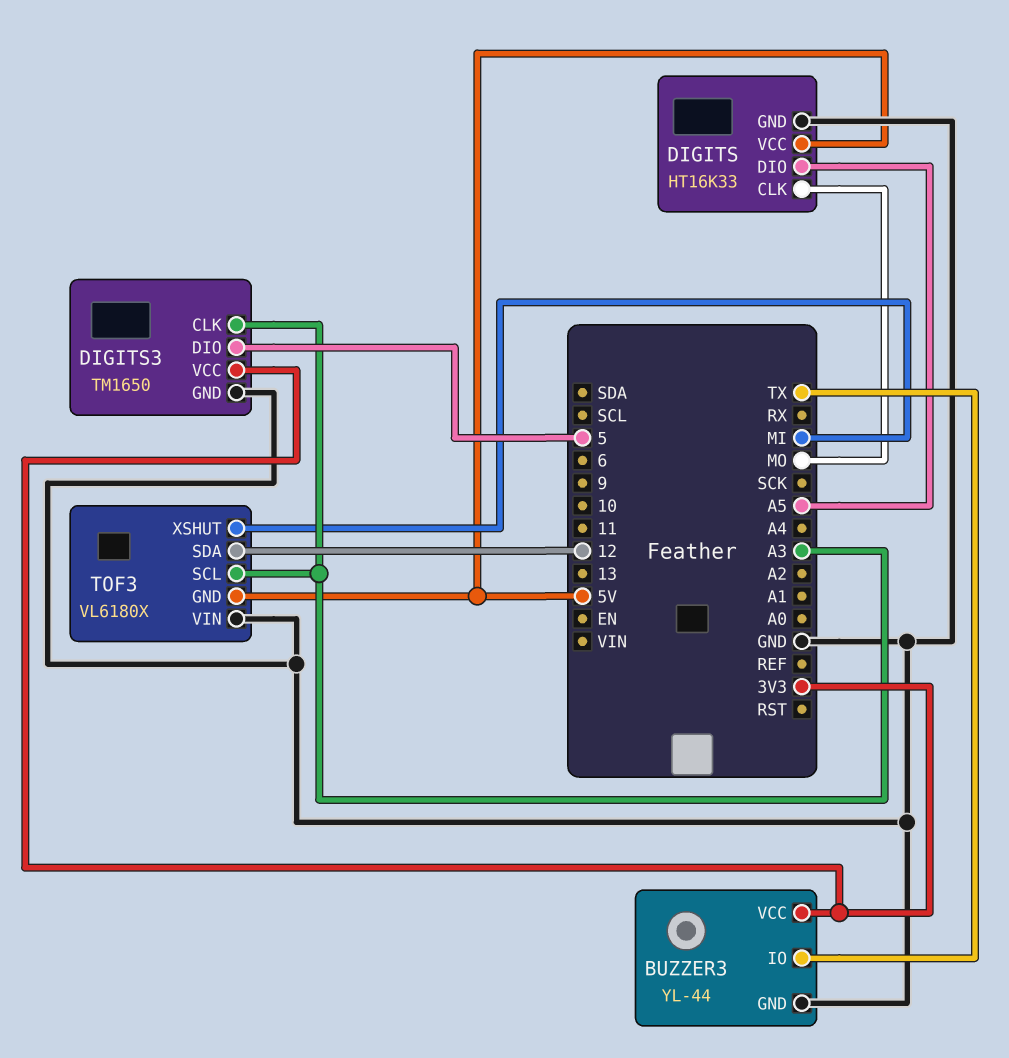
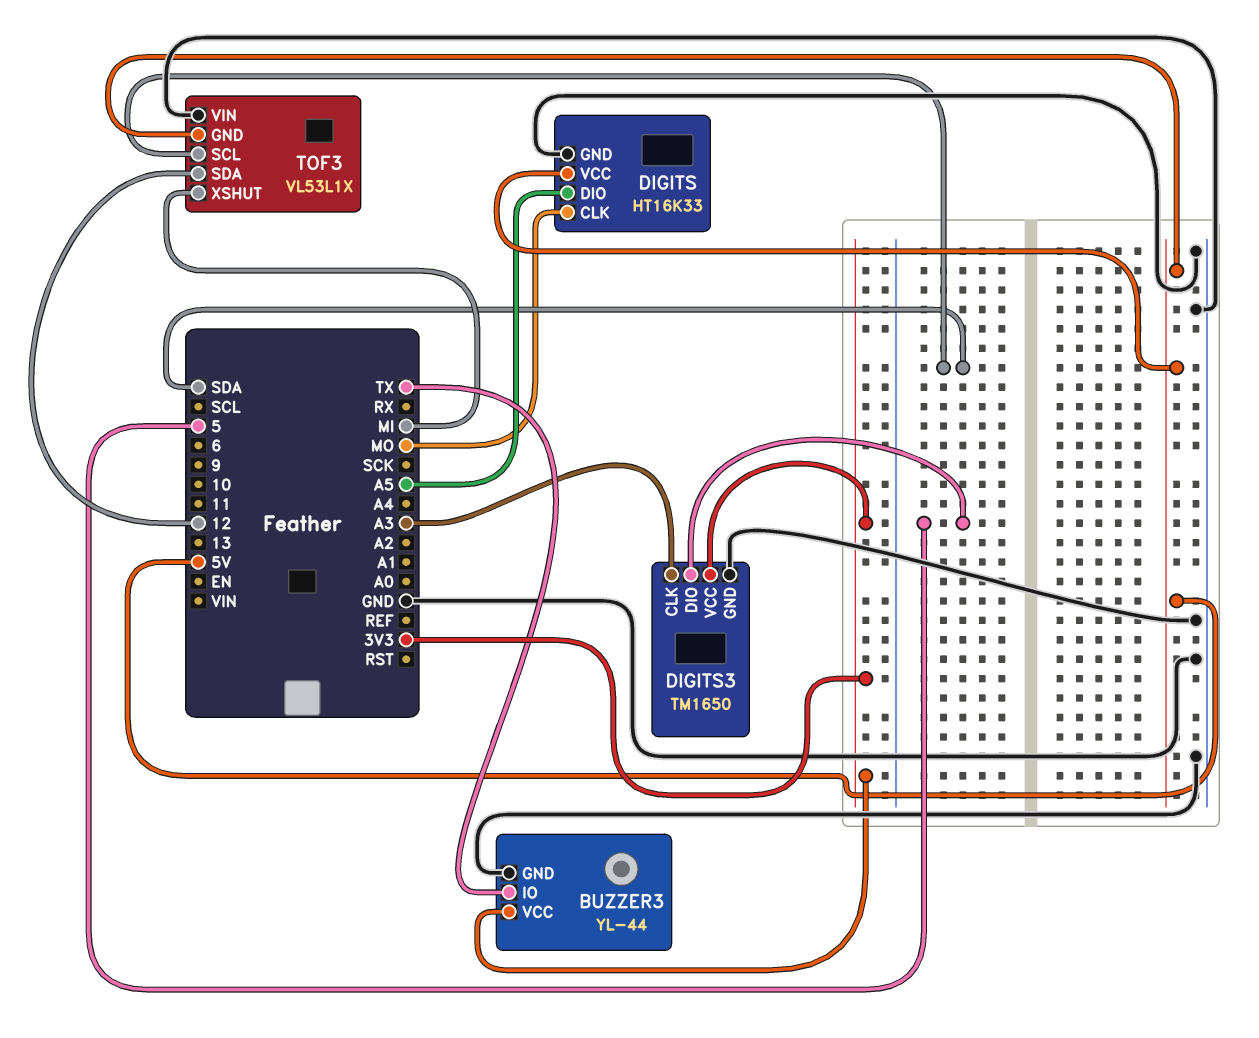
TOF3: VL6180X -> VL53L1X
TOF3 pin SCL: A3 -> SDA

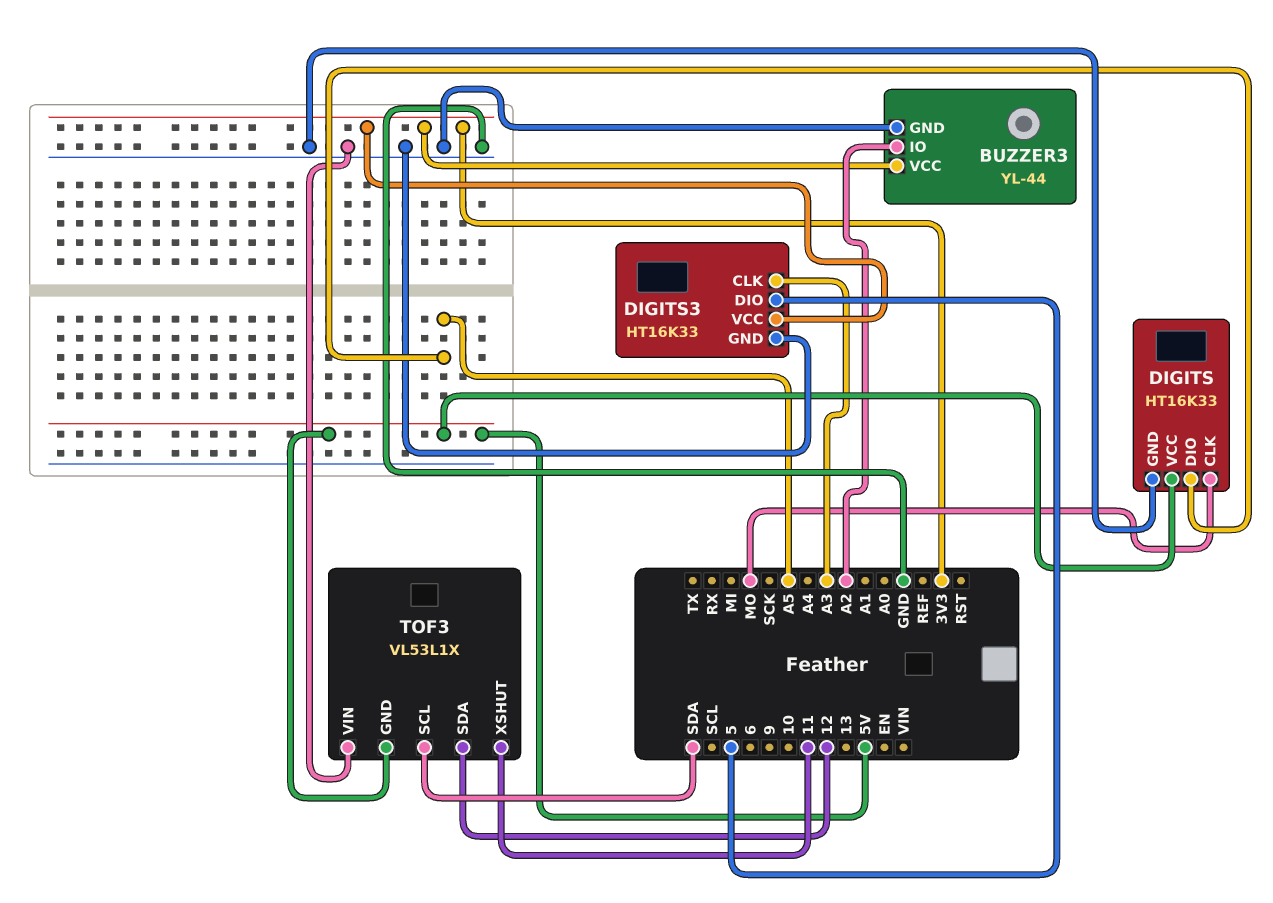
BUZZER3 pin IO: TX -> A2
DIGITS3: TM1650 -> HT16K33
TOF3 pin XSHUT: MI -> 11

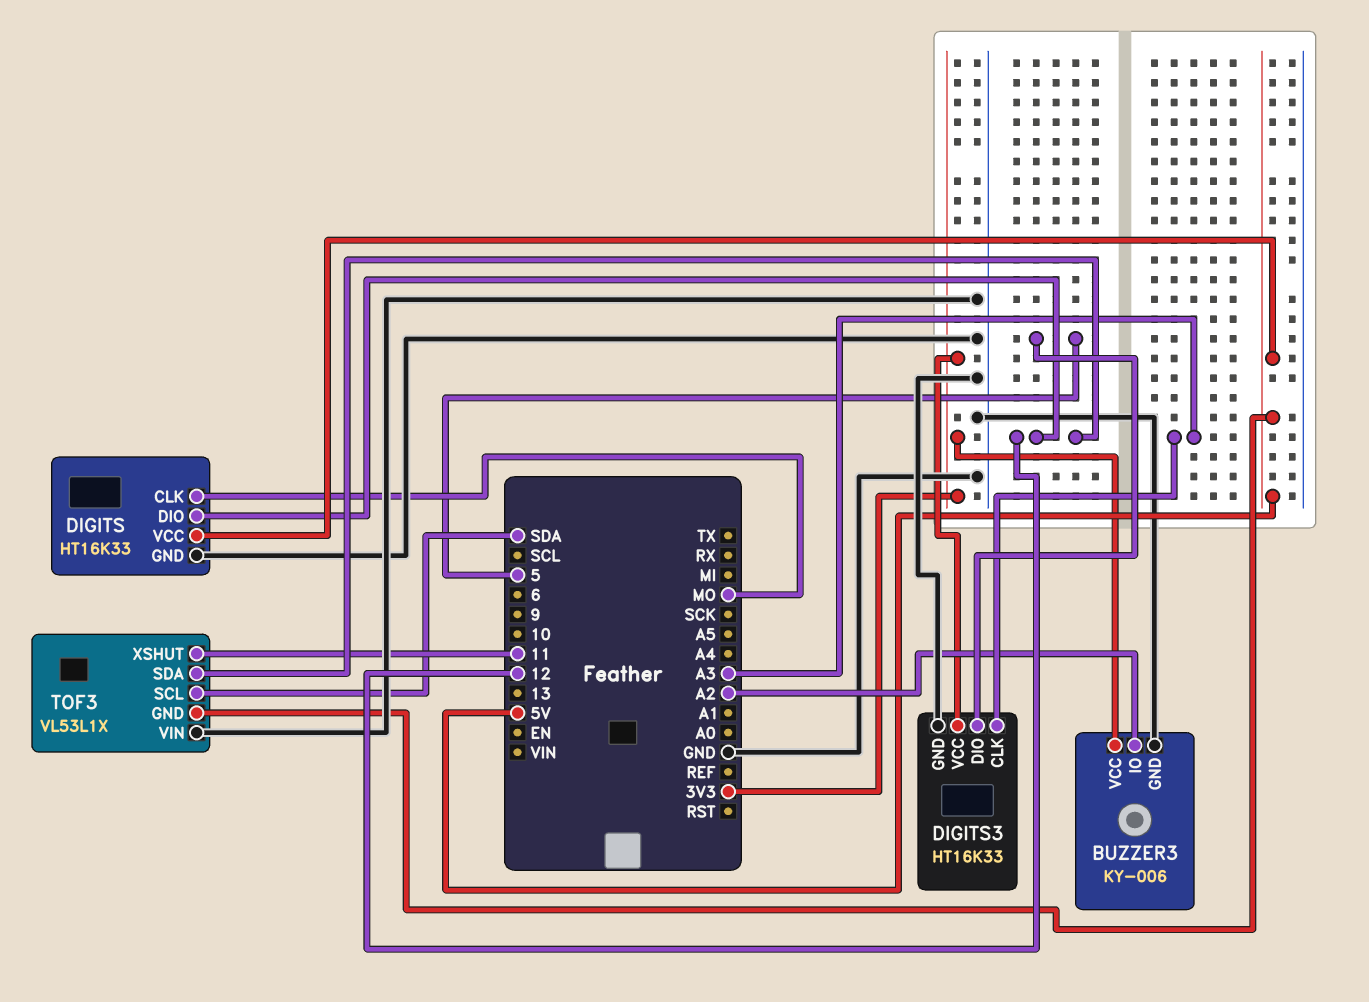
BUZZER3: YL-44 -> KY-006
DIGITS pin DIO: A5 -> 12

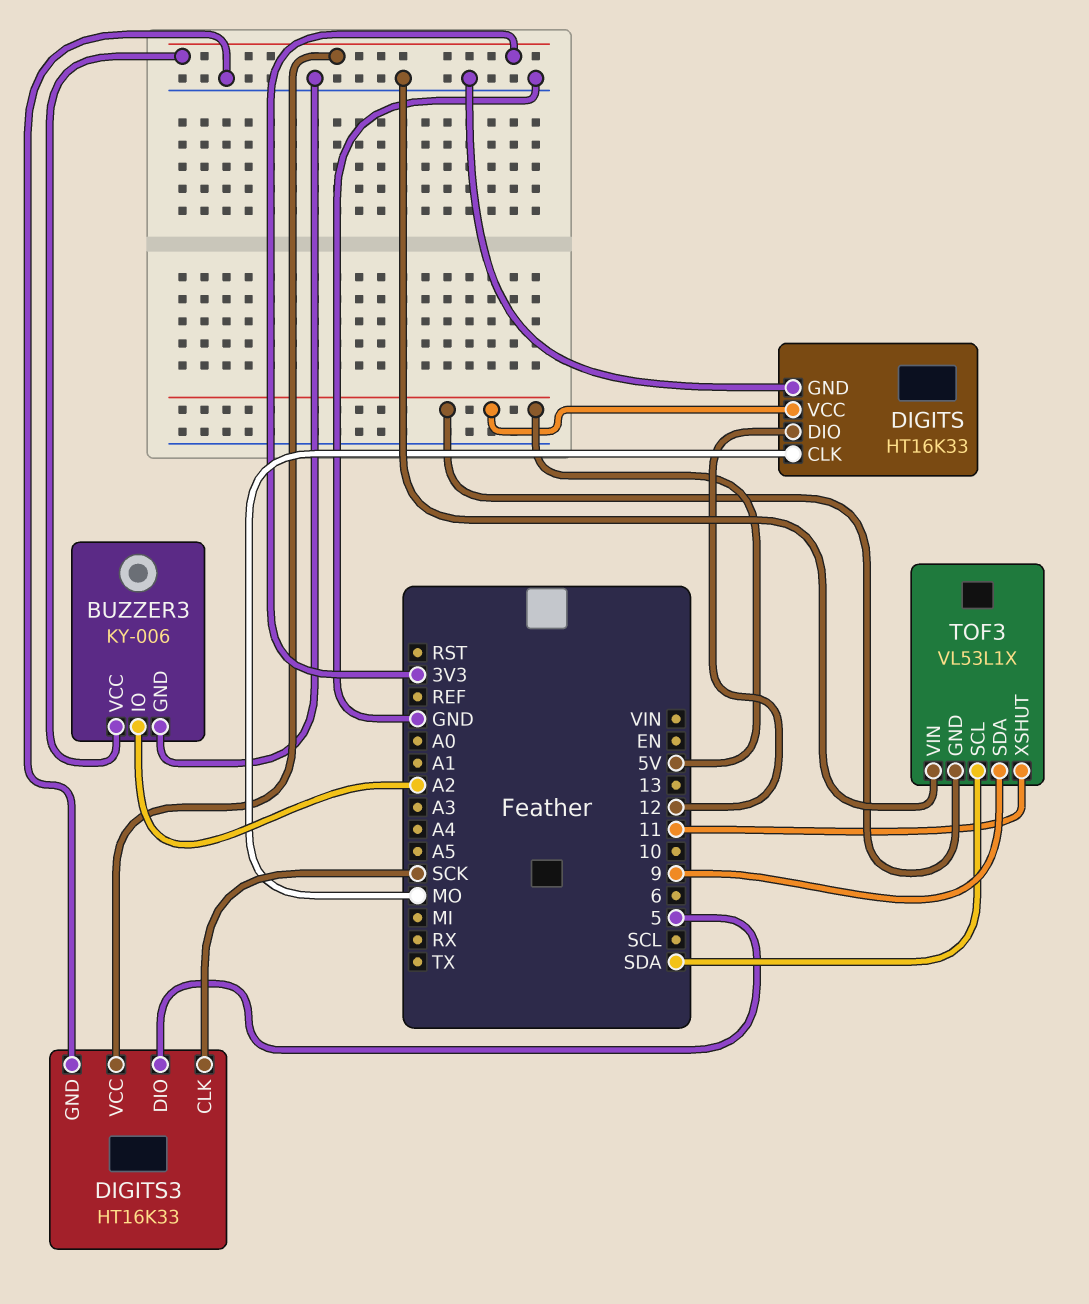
DIGITS3 pin CLK: A3 -> SCK
TOF3 pin SDA: 12 -> 9

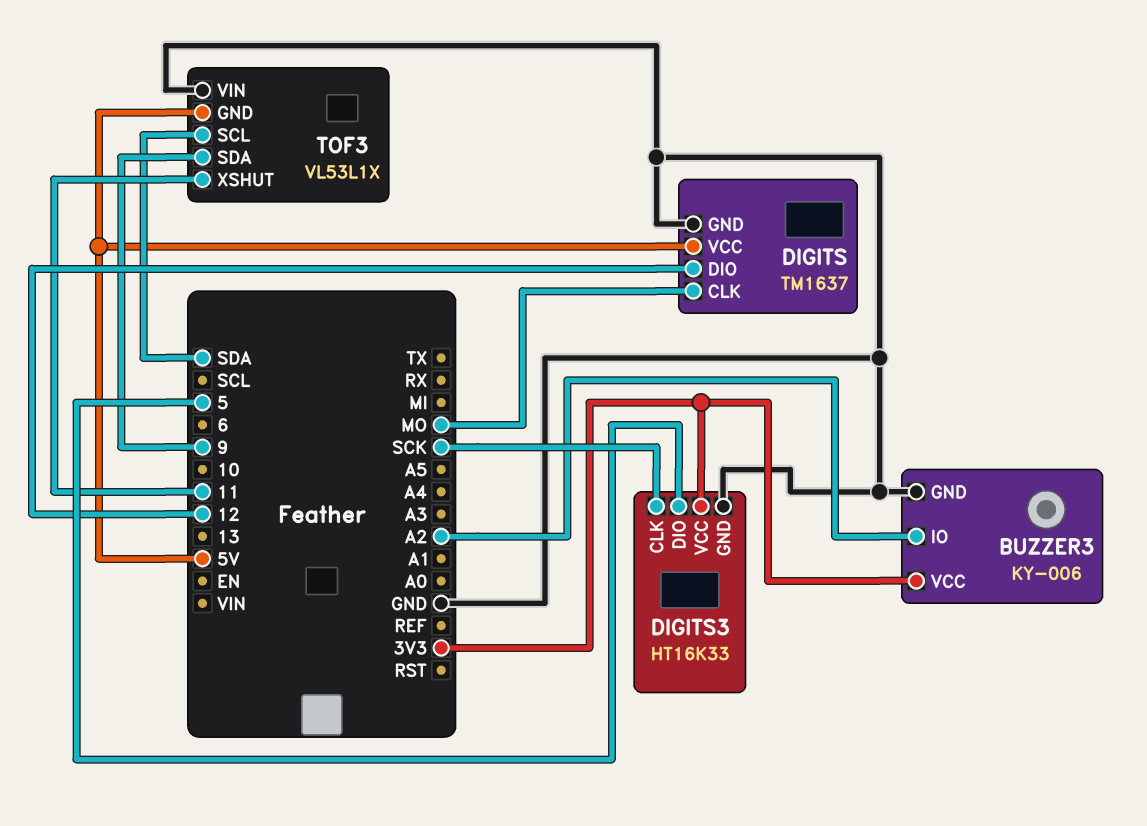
DIGITS: HT16K33 -> TM1637

